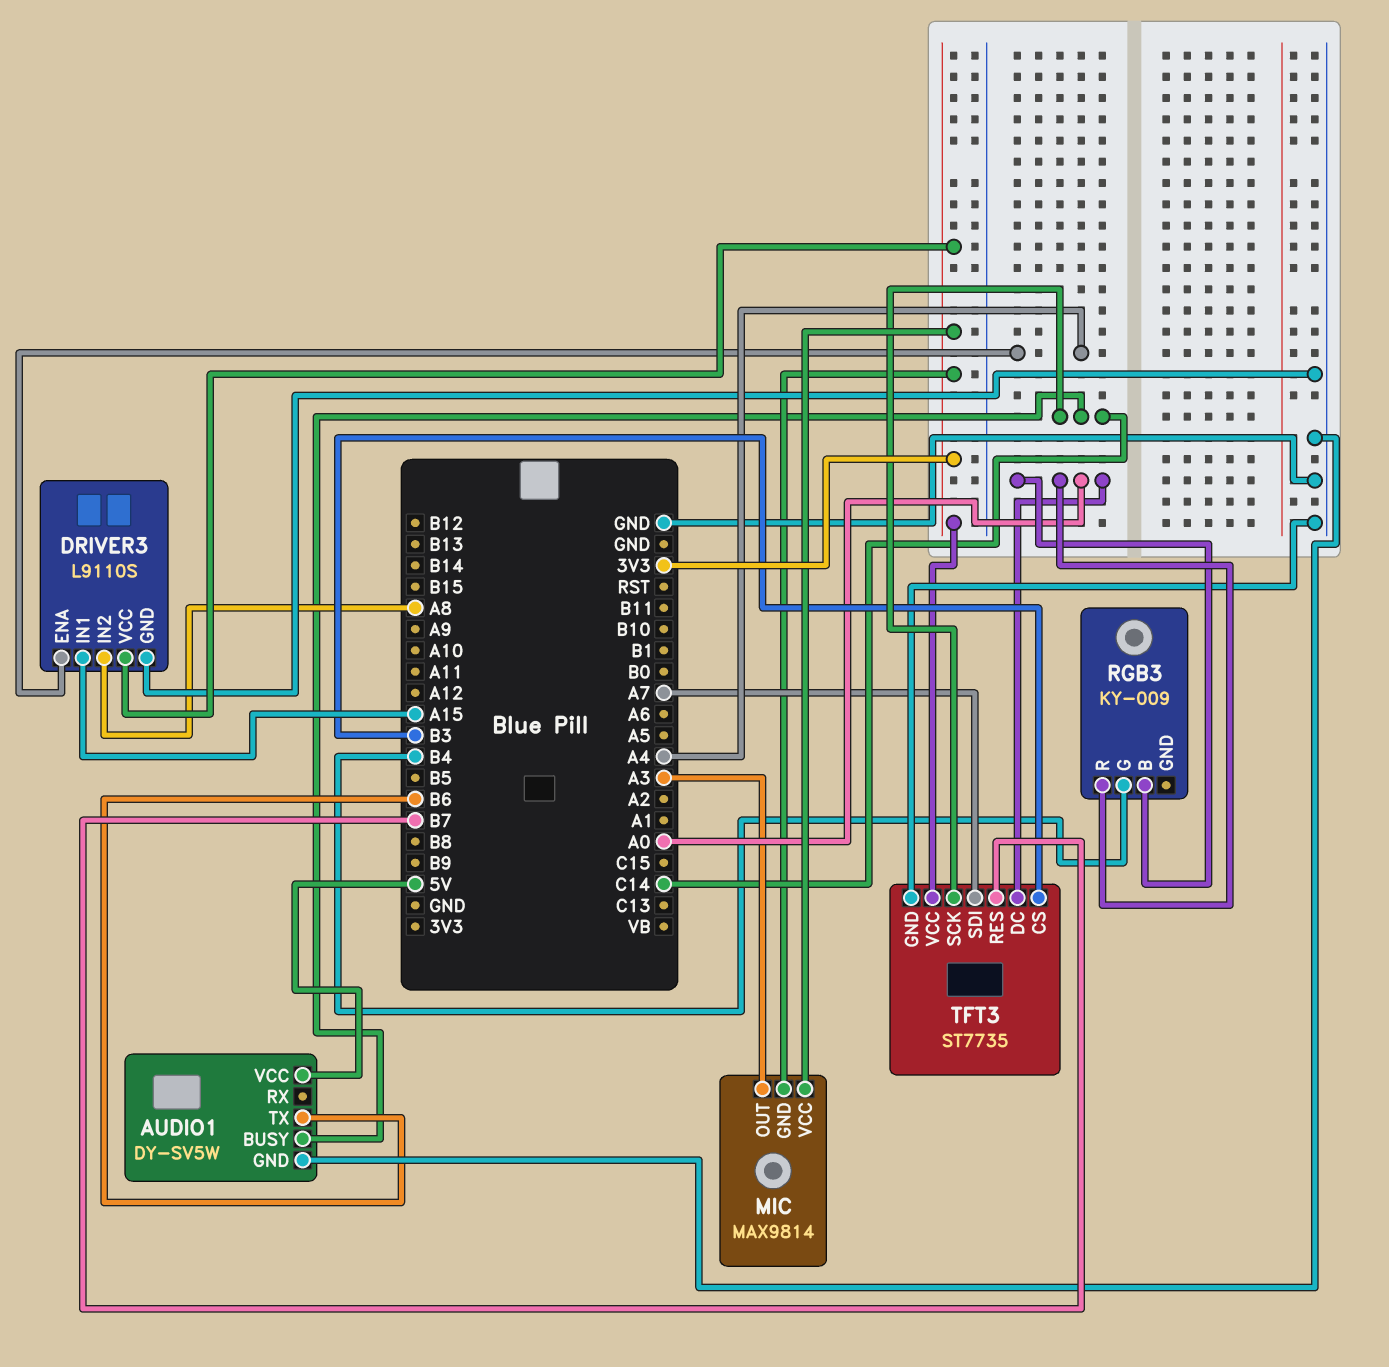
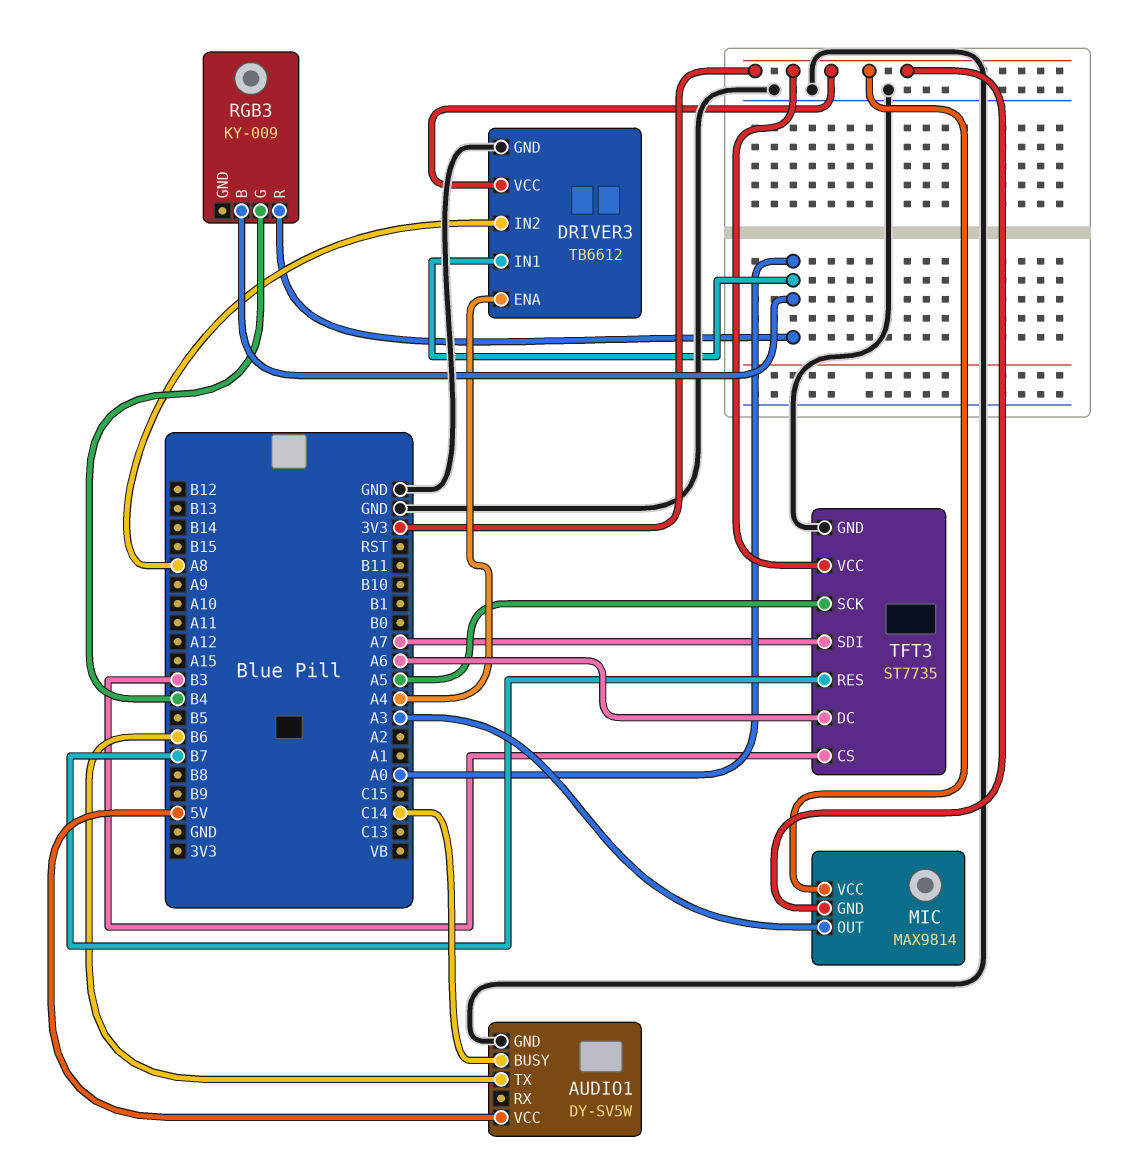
DRIVER3: L9110S -> TB6612
DRIVER3 pin IN1: A15 -> A0
TFT3 pin DC: A0 -> A6
TFT3 pin SCK: C14 -> A5

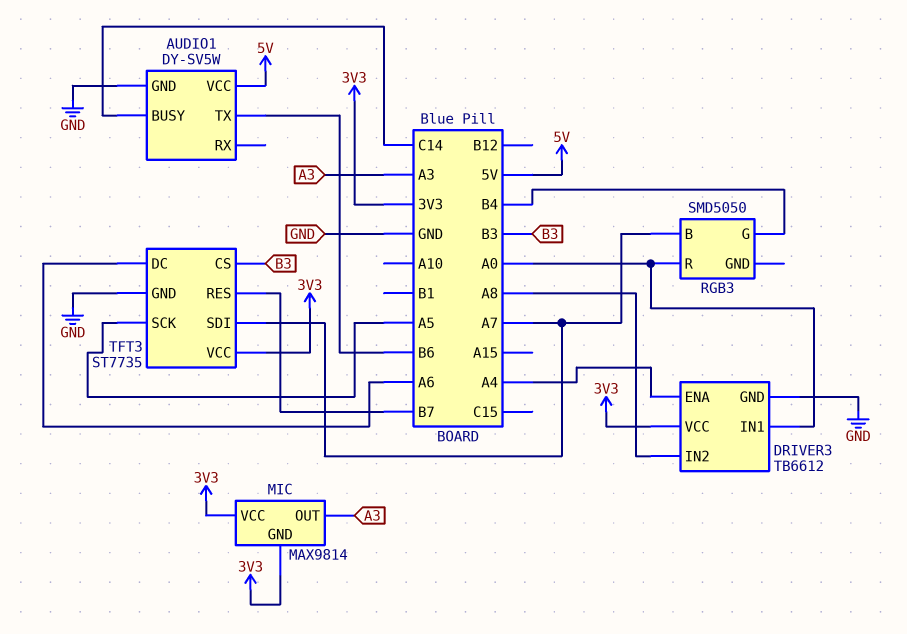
RGB3: KY-009 -> SMD5050
RGB3 pin B: A0 -> A7

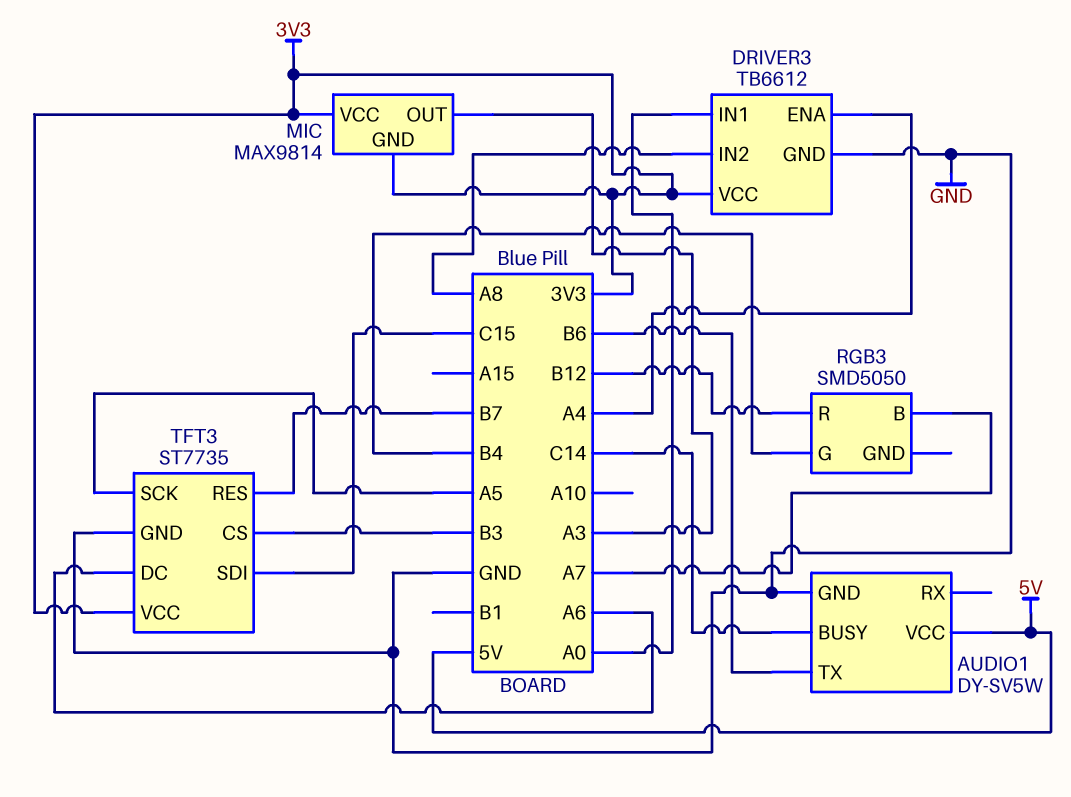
RGB3 pin R: A0 -> B12
TFT3 pin SDI: A7 -> C15

